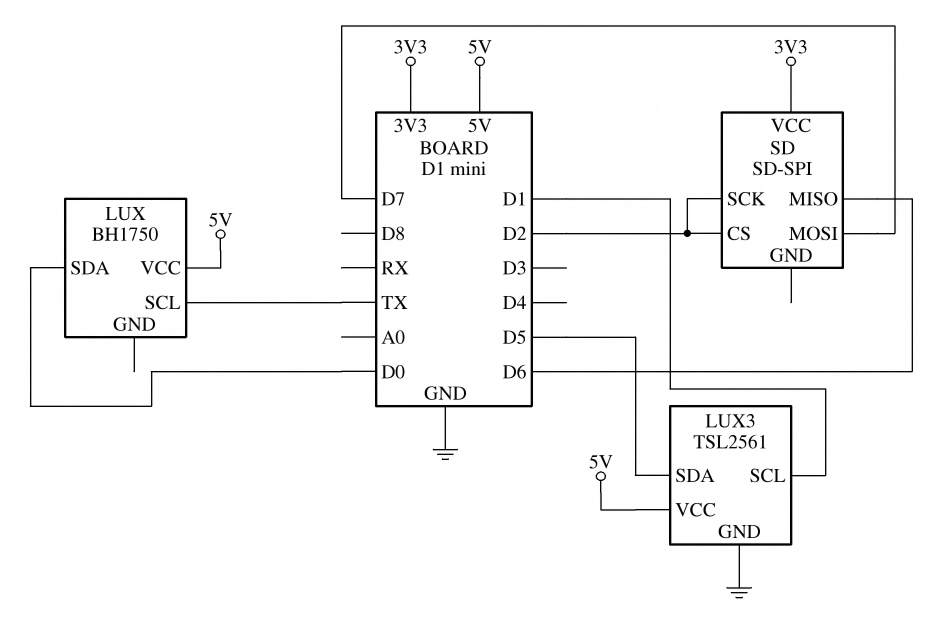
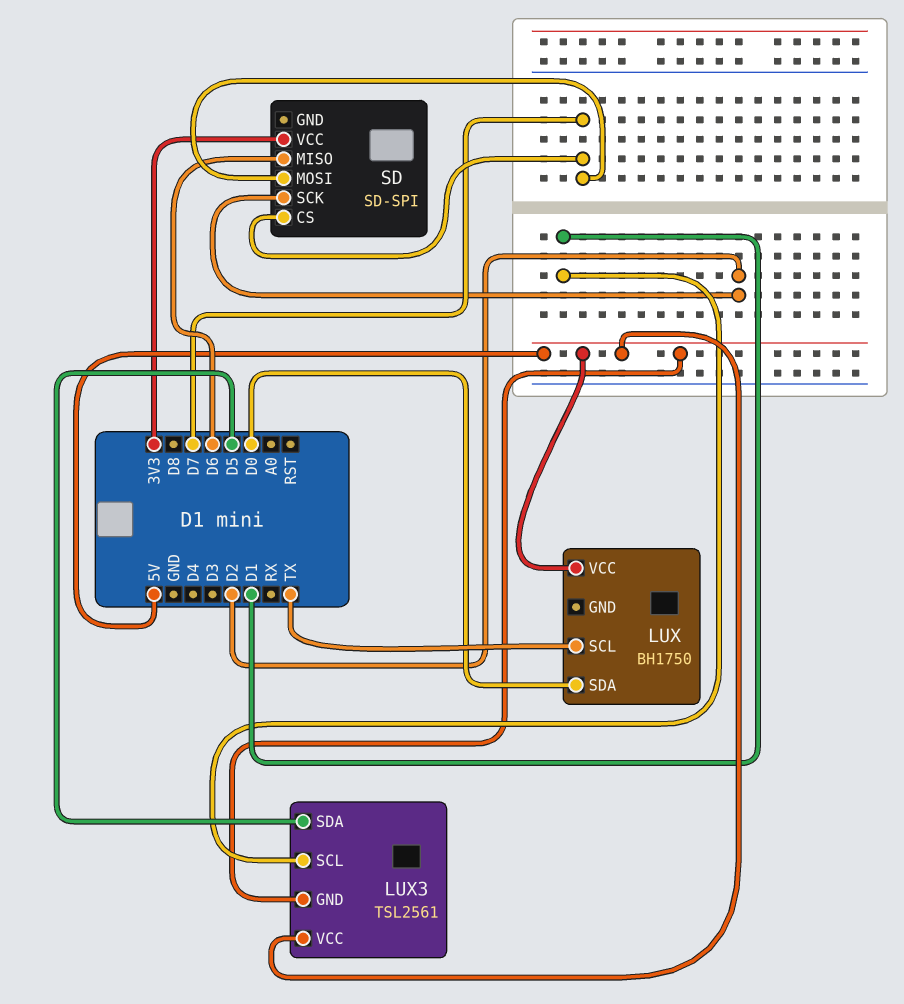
LUX3 pin GND: GND -> 5V
SD pin CS: D2 -> D7

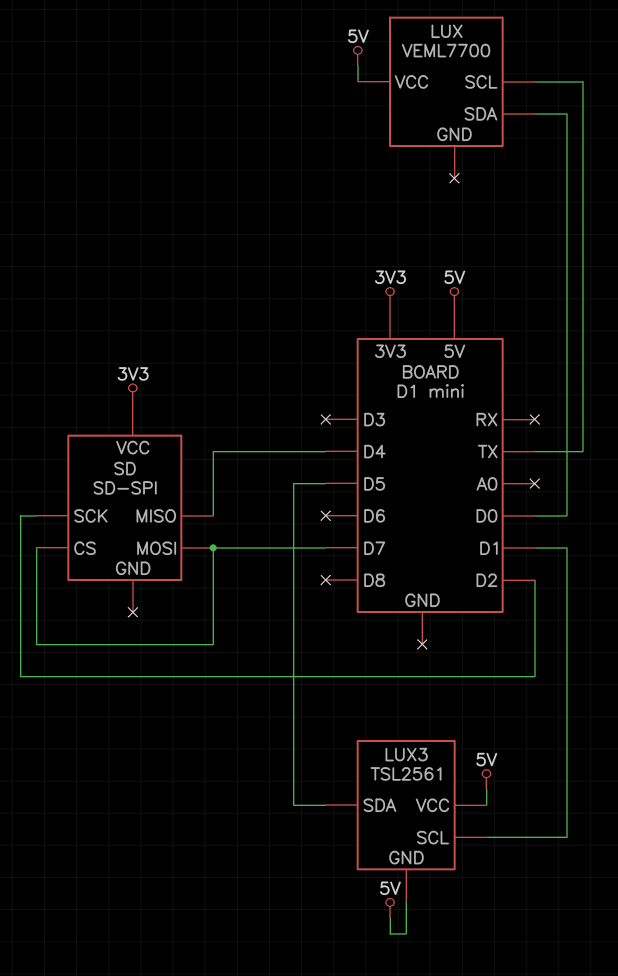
LUX: BH1750 -> VEML7700
SD pin MISO: D6 -> D4

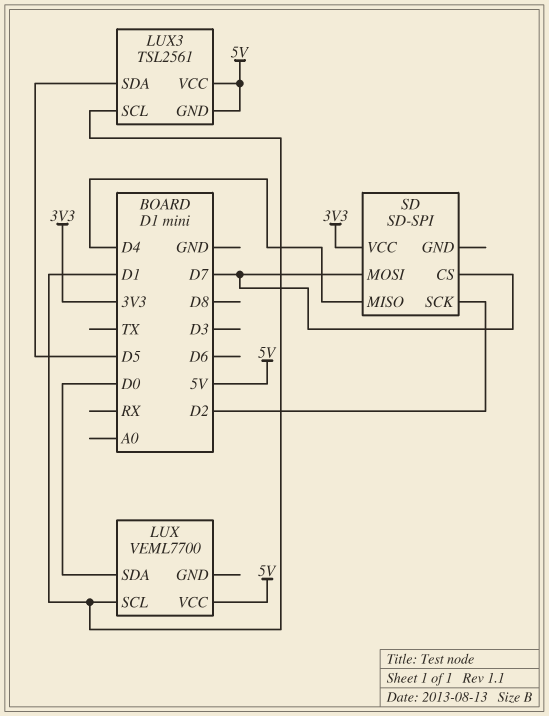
LUX pin SCL: TX -> D1

